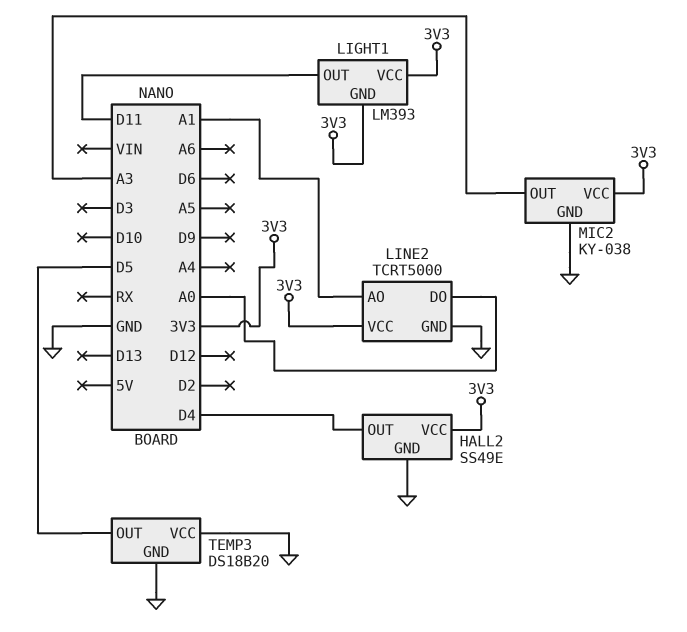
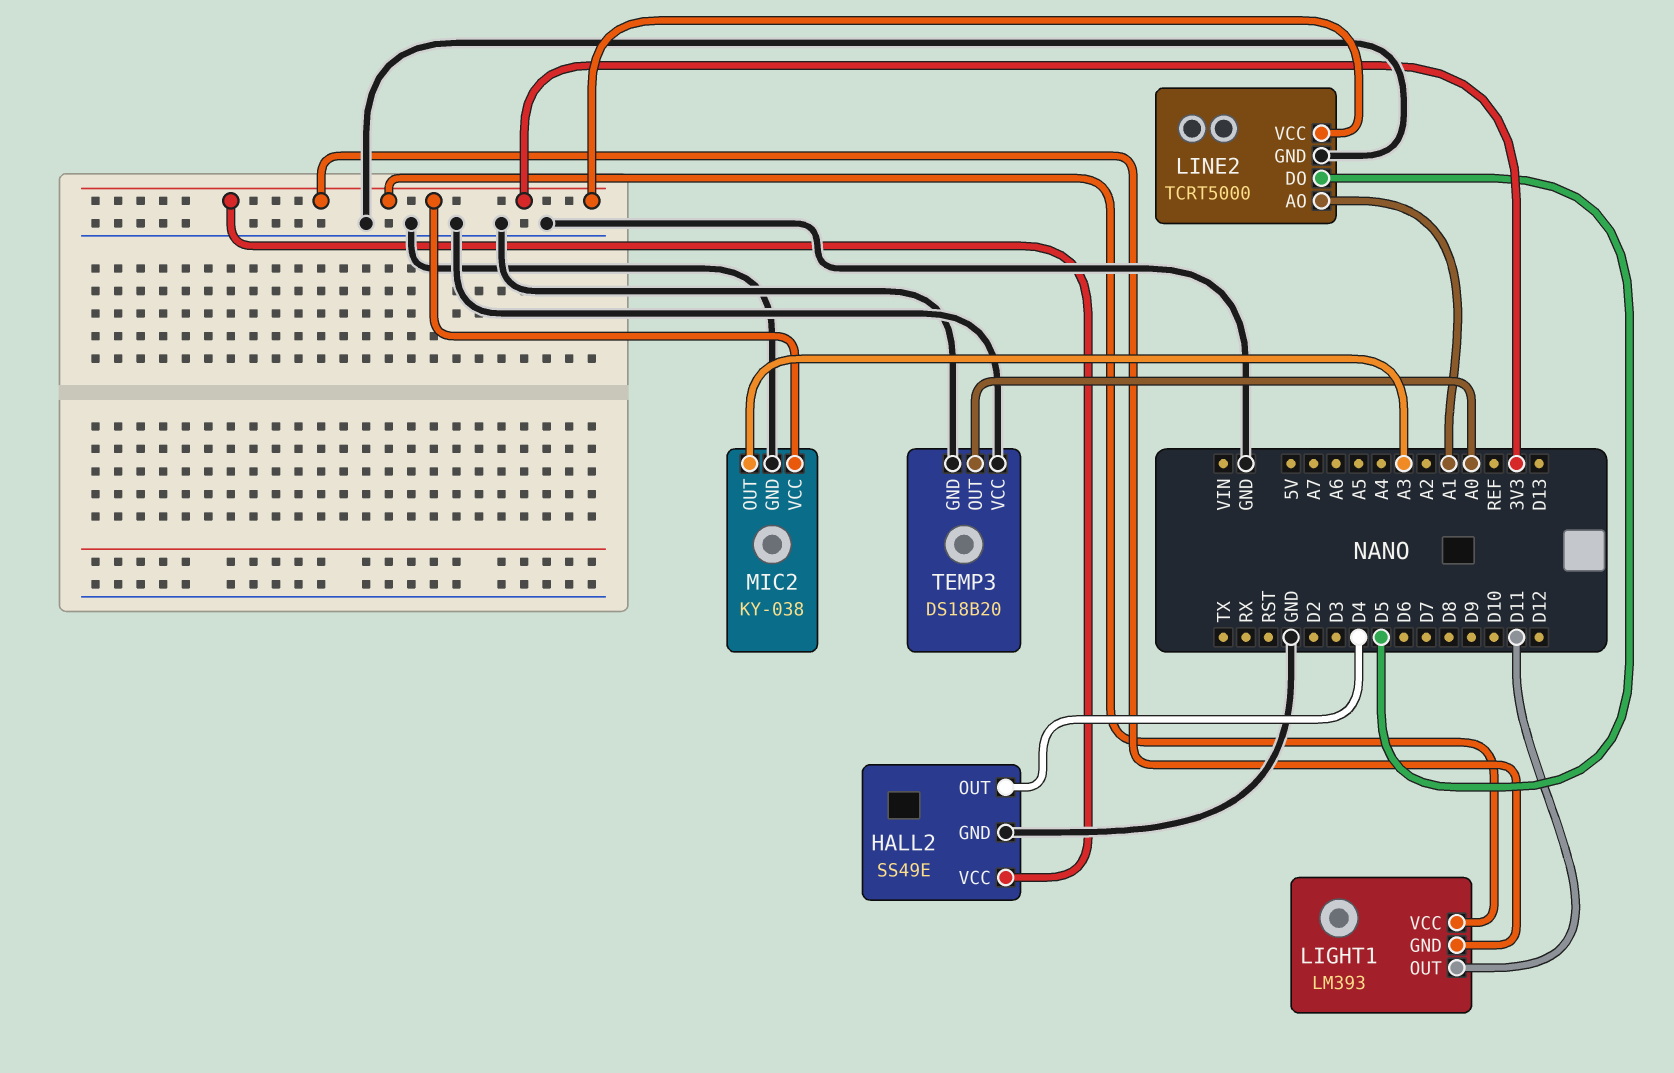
LINE2 pin DO: A0 -> D5
TEMP3 pin OUT: D5 -> A0

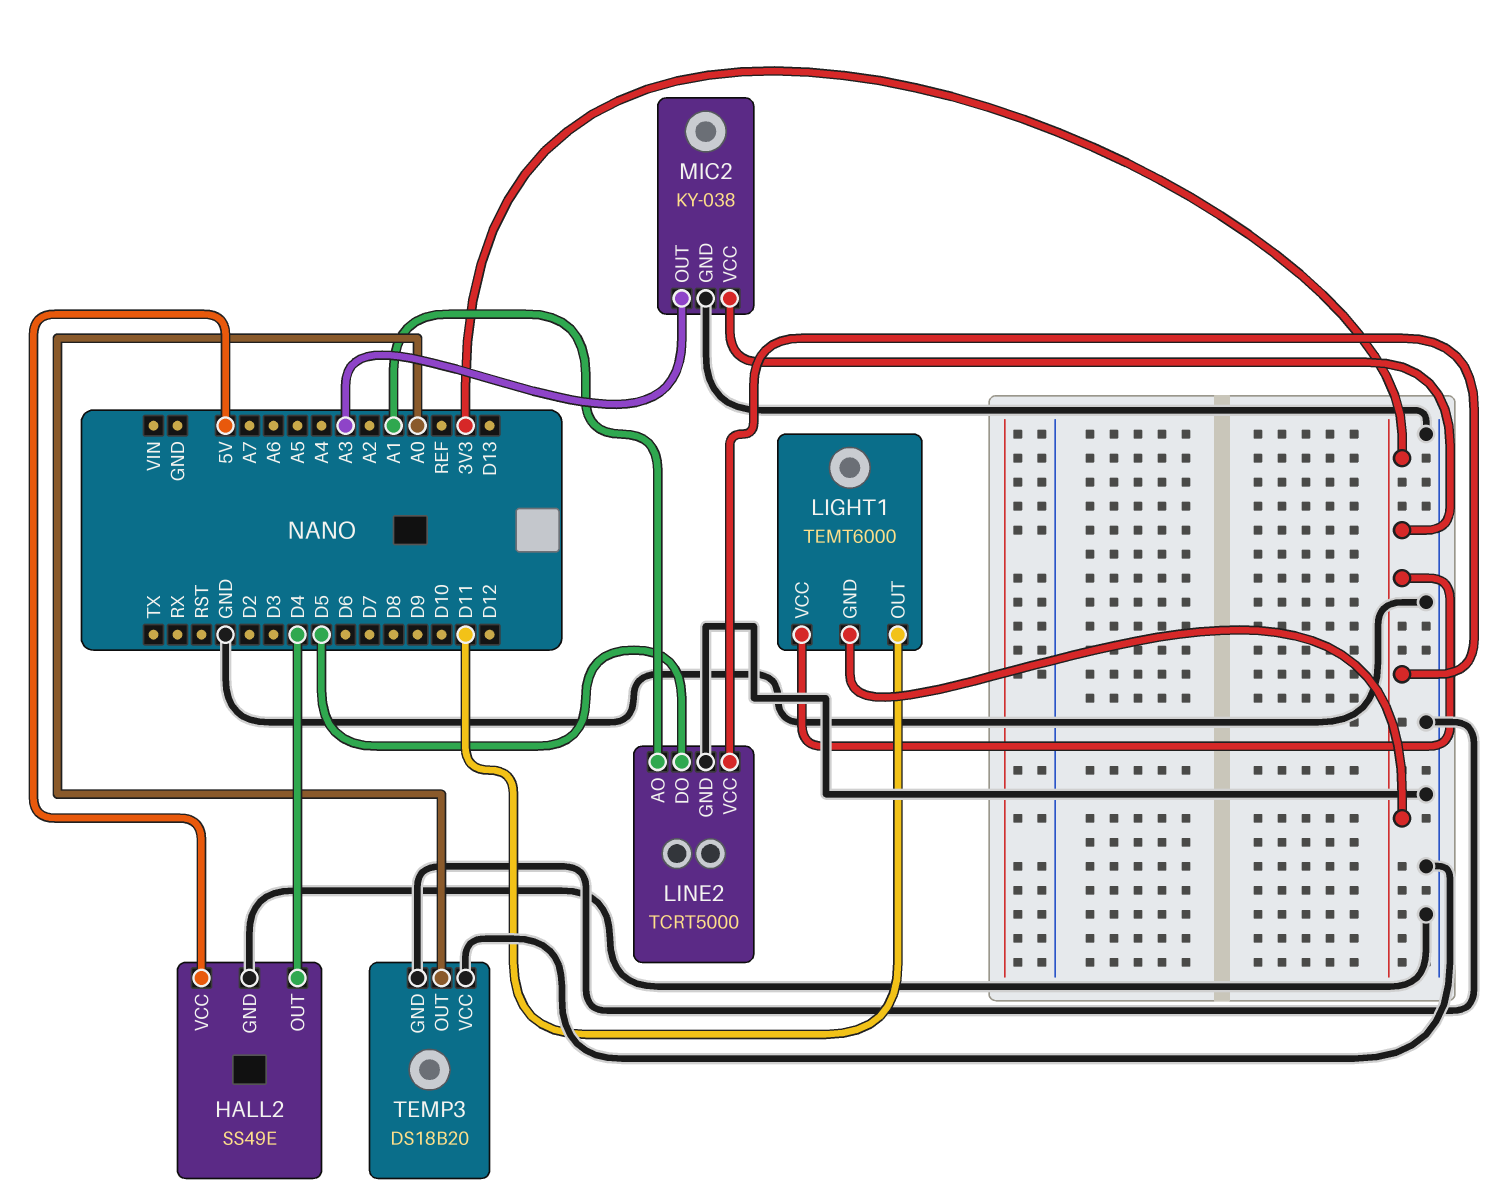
HALL2 pin VCC: 3V3 -> 5V
LIGHT1: LM393 -> TEMT6000

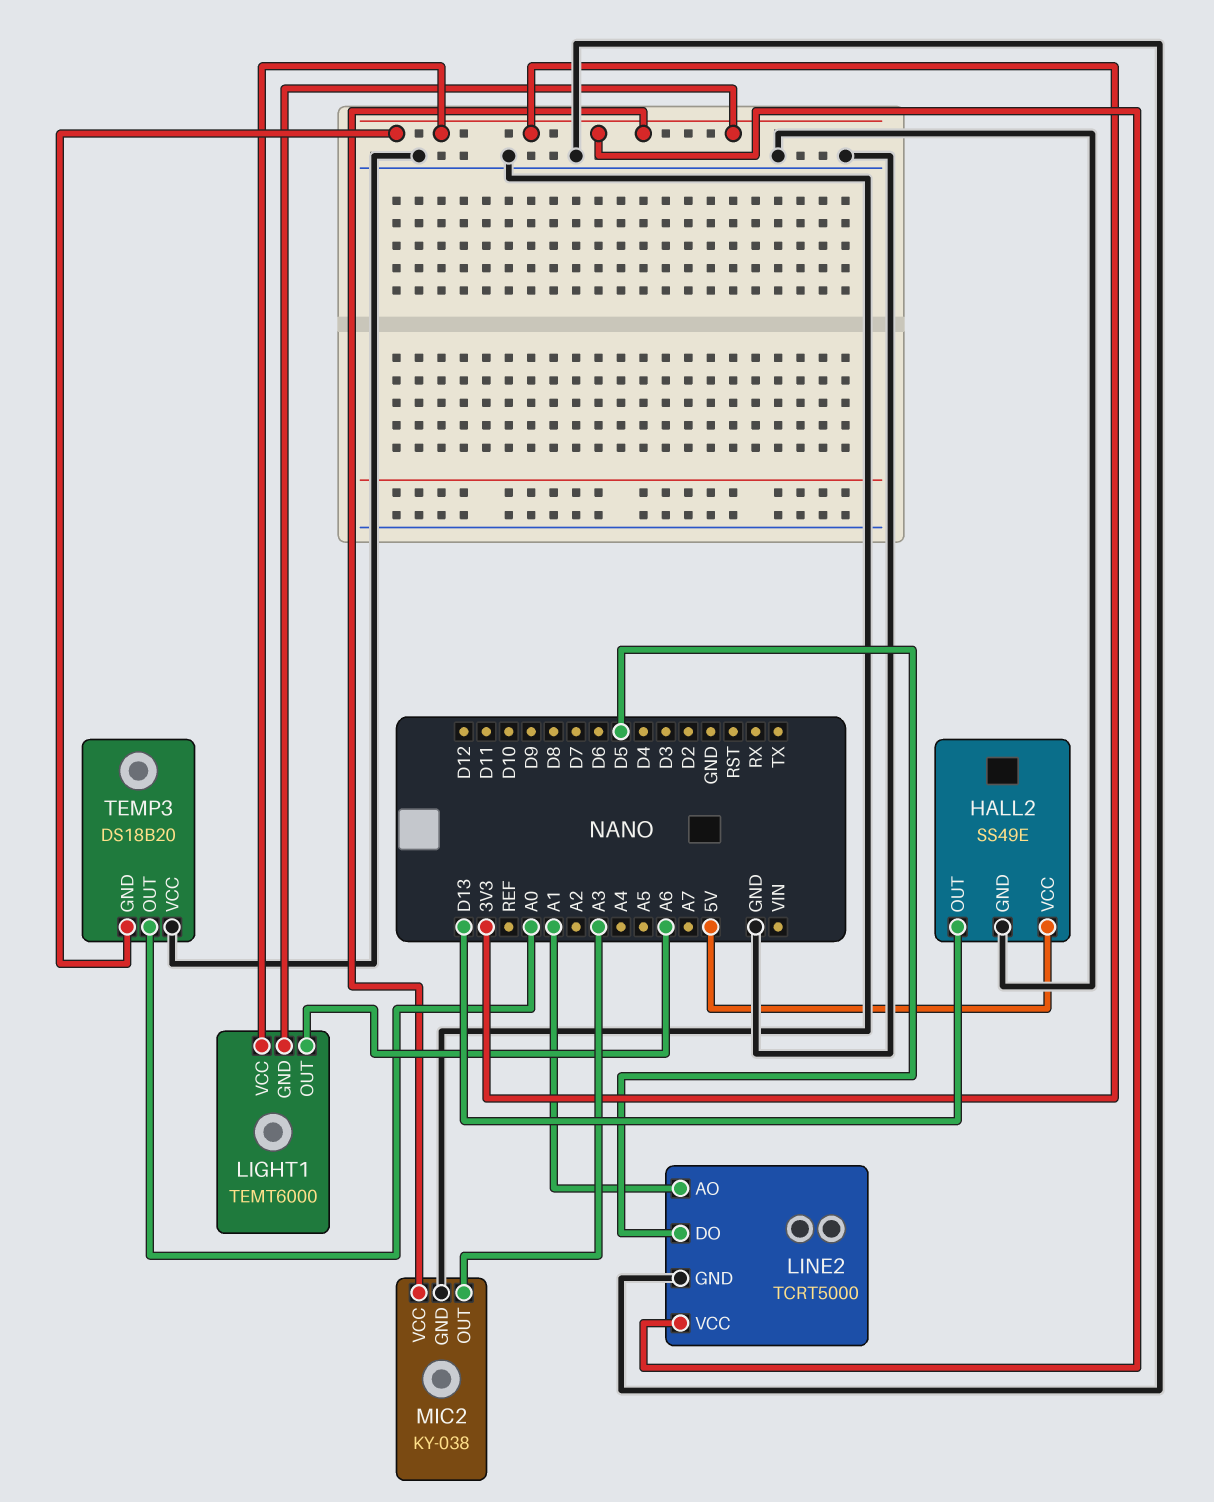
HALL2 pin OUT: D4 -> D13
LIGHT1 pin OUT: D11 -> A6
TEMP3 pin GND: GND -> 3V3

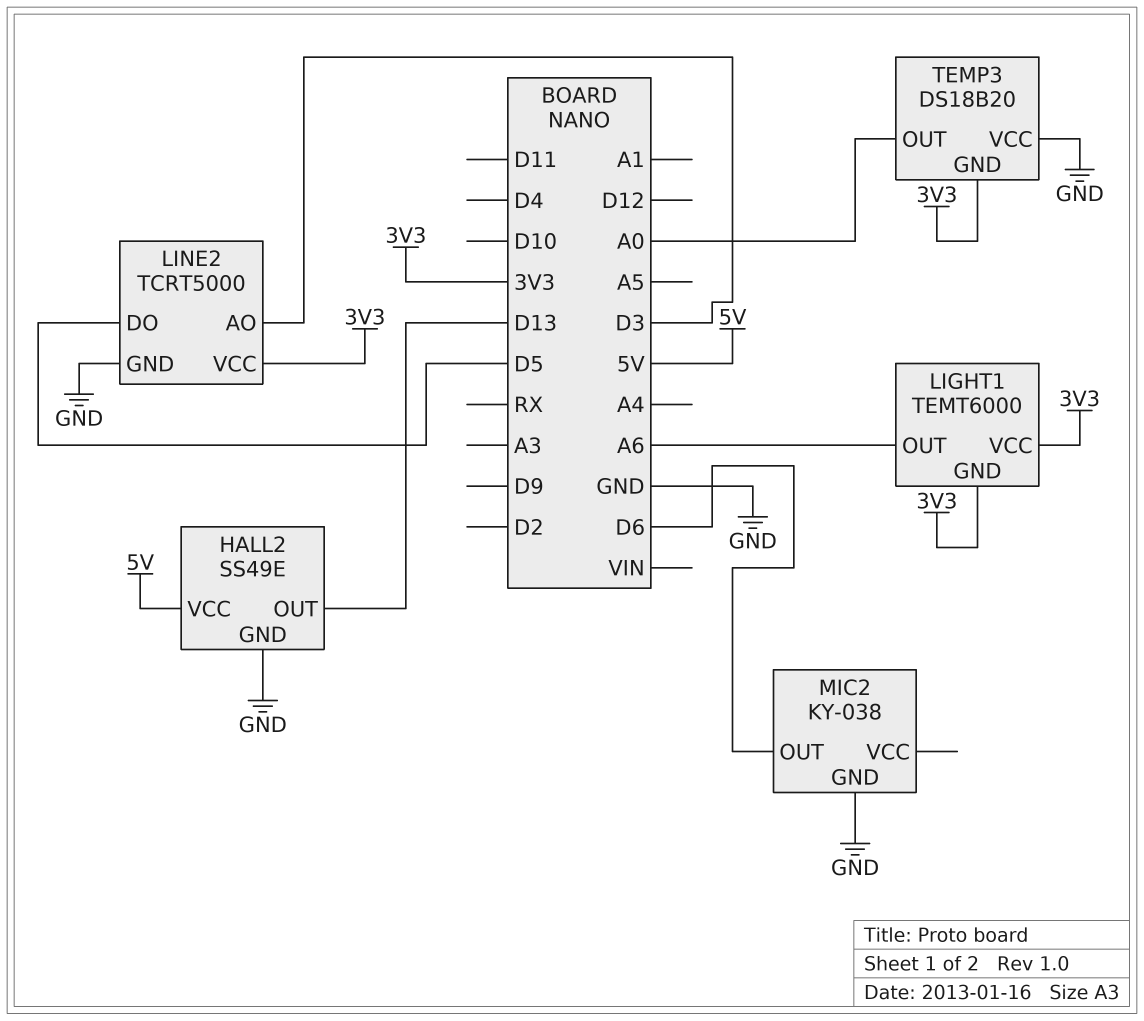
LINE2 pin AO: A1 -> D3
MIC2 pin OUT: A3 -> D6
MIC2 pin VCC: 3V3 -> none

